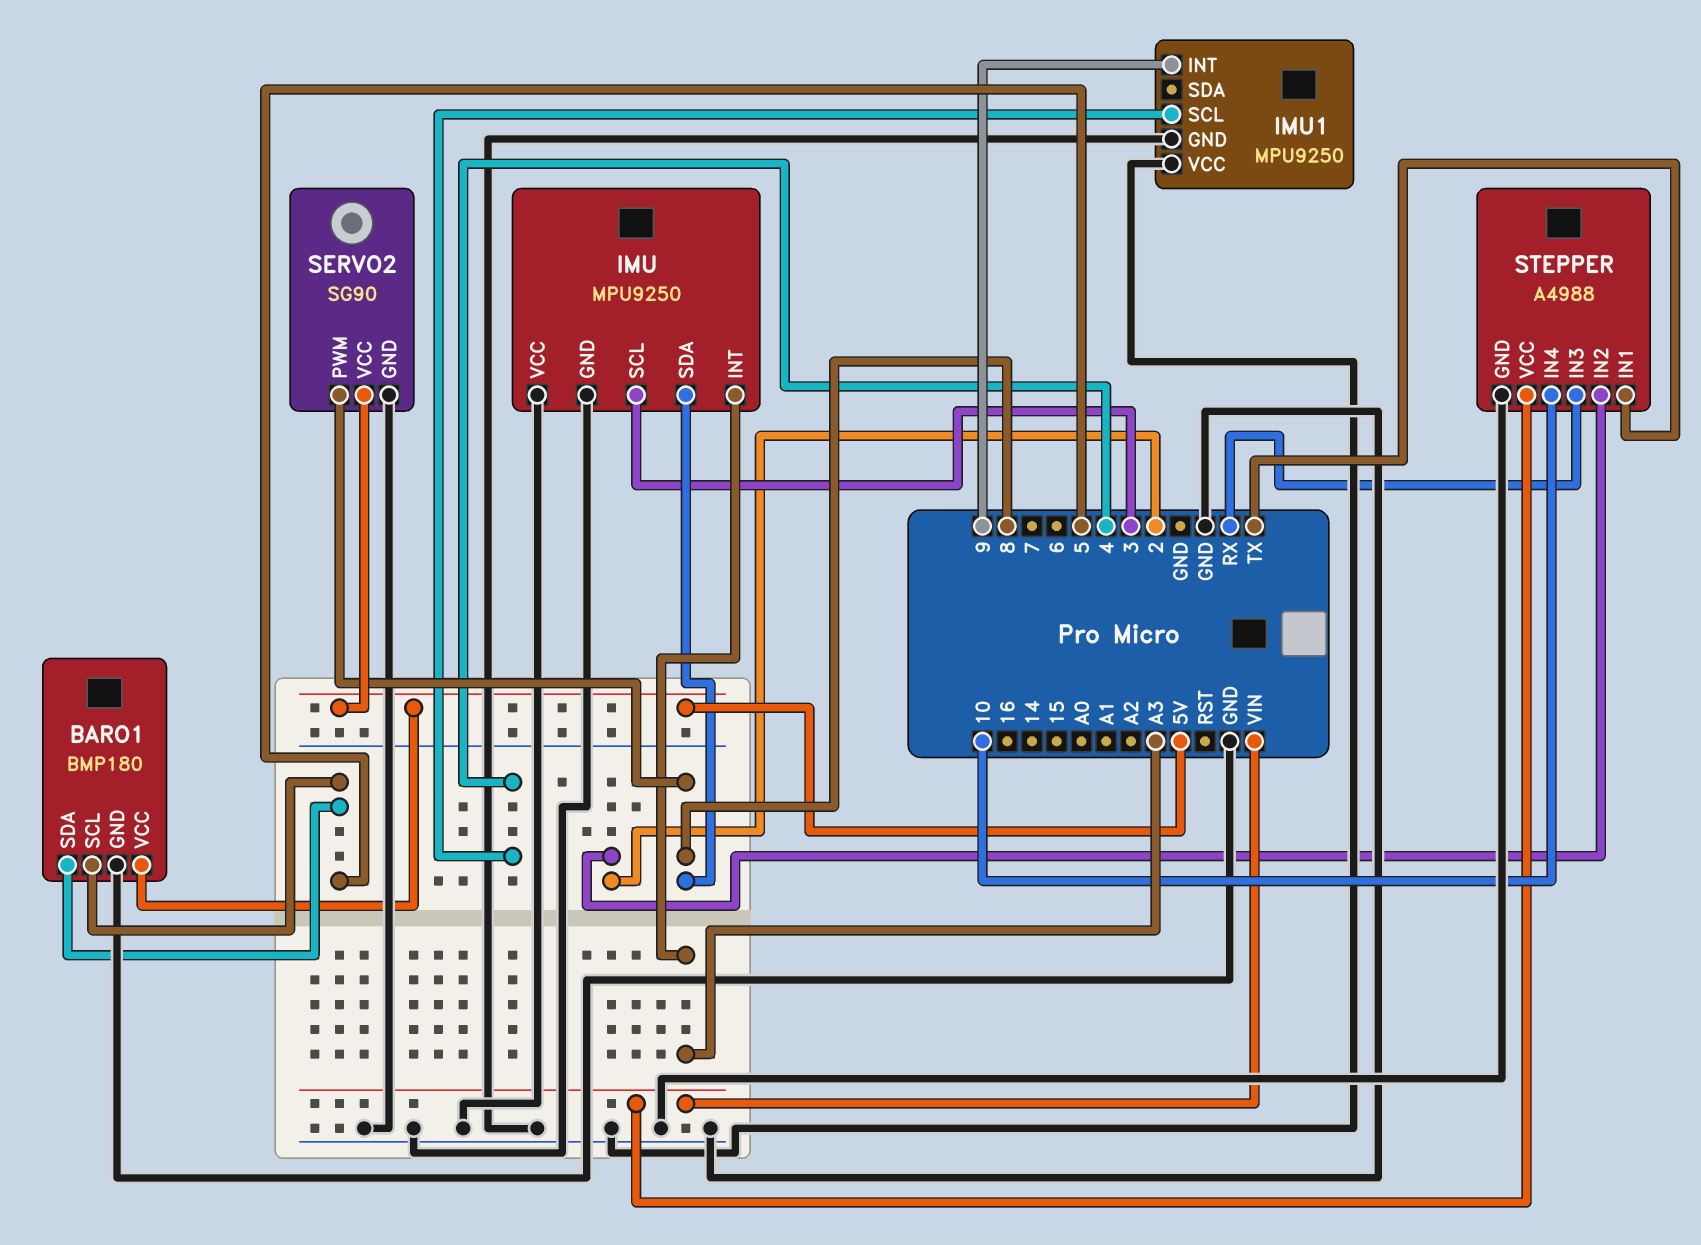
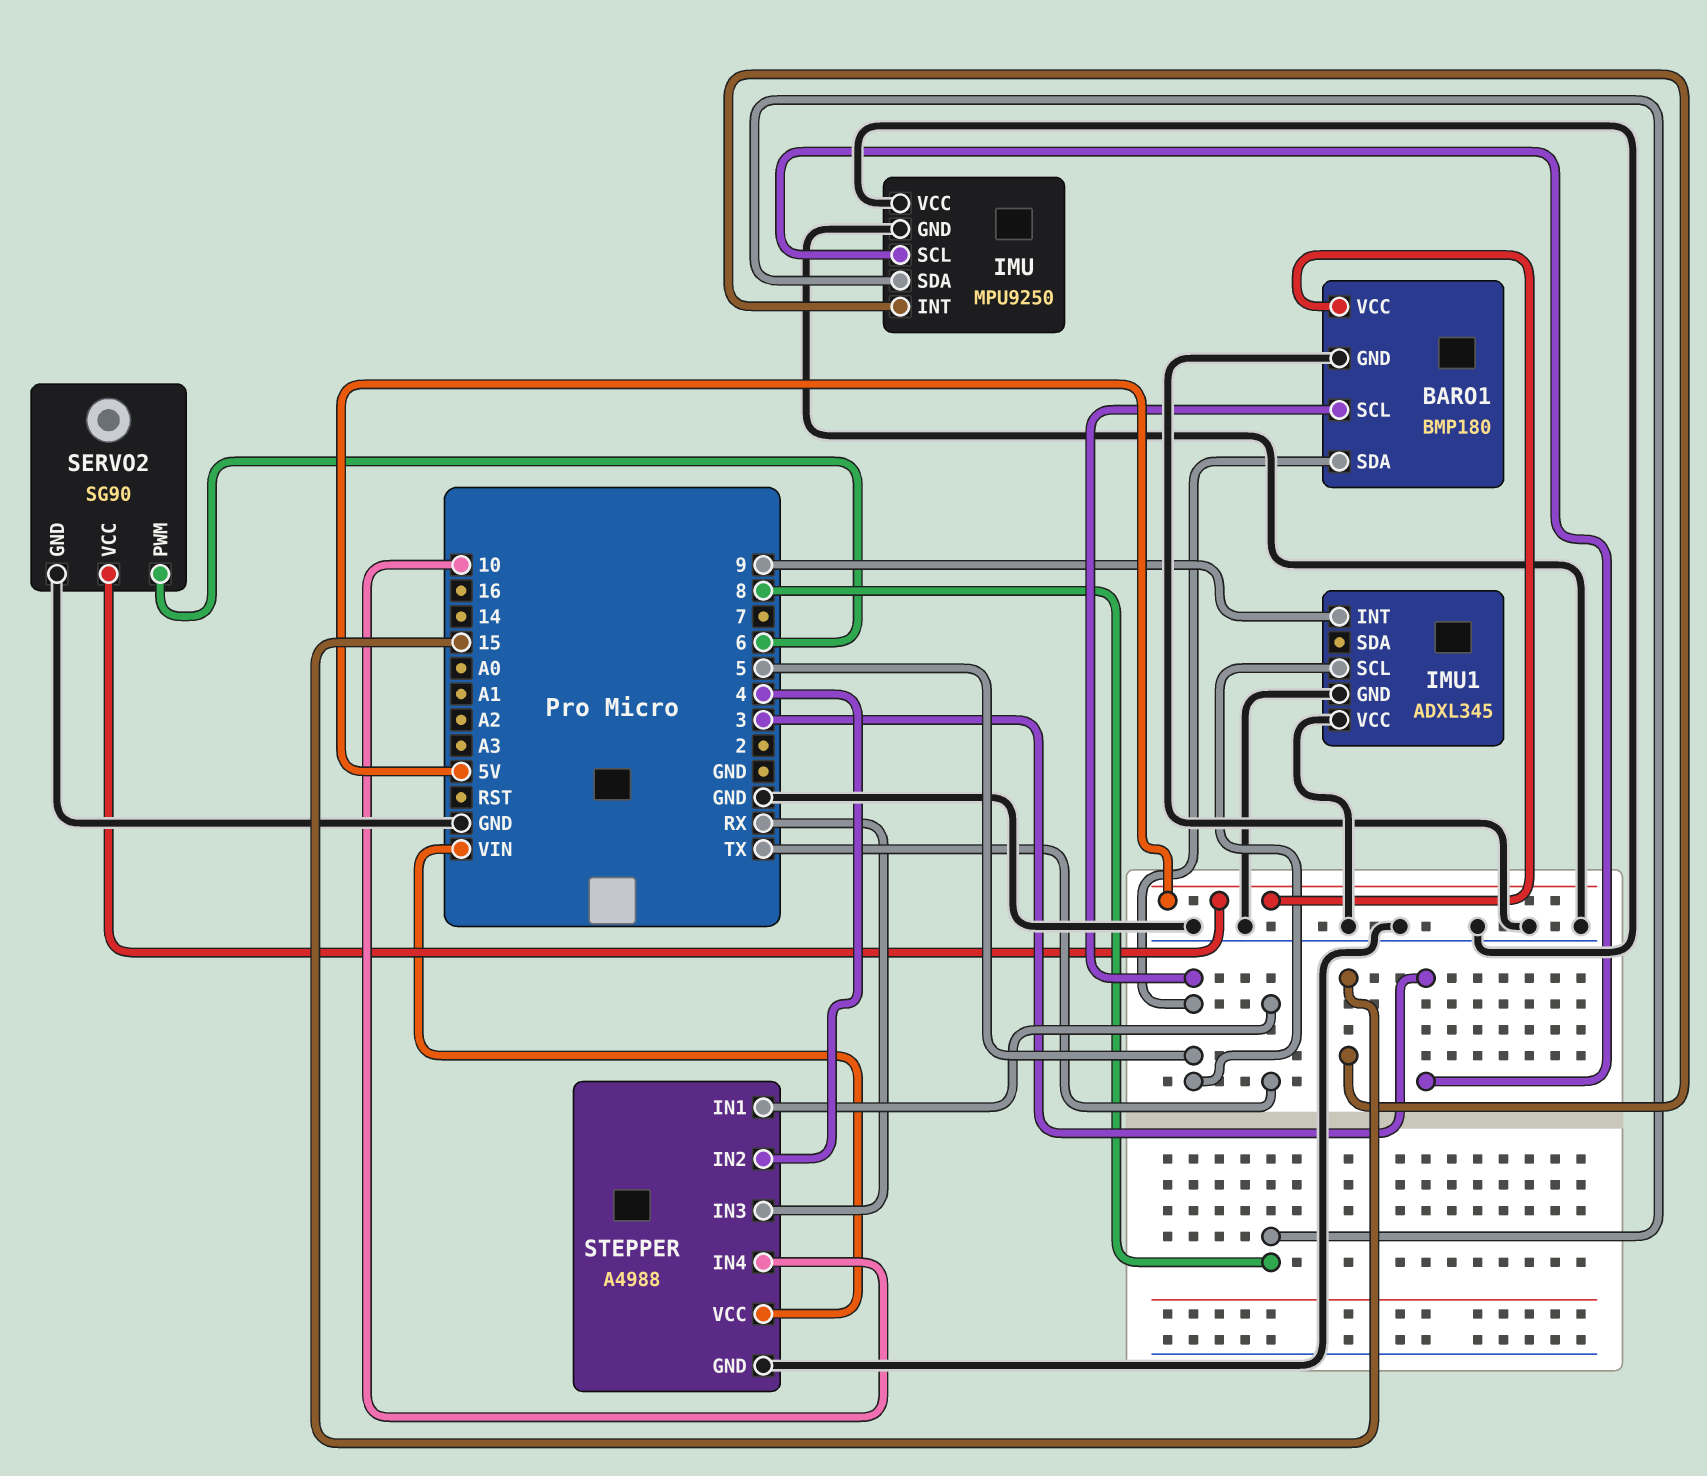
IMU pin INT: A3 -> 15
IMU1: MPU9250 -> ADXL345
IMU1 pin SCL: 4 -> 5
SERVO2 pin PWM: 8 -> 6
STEPPER pin IN2: 2 -> 4

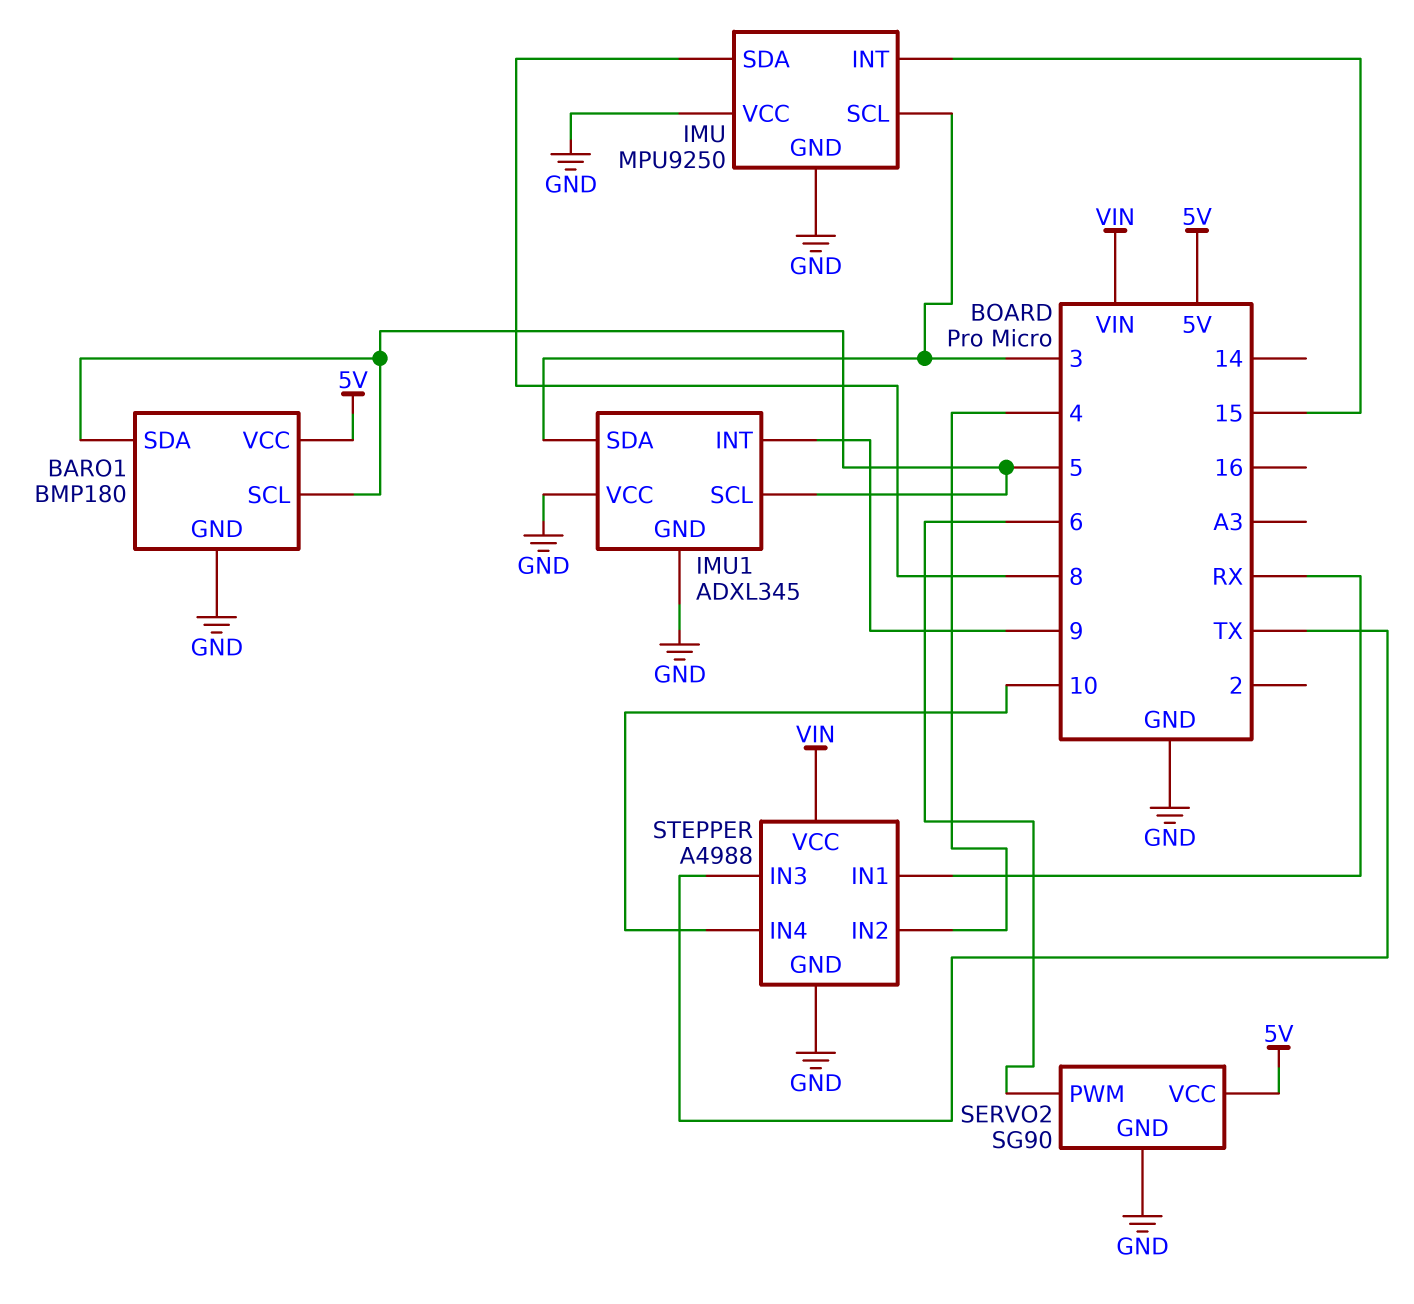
IMU1 pin SDA: none -> 3
STEPPER pin IN1: TX -> RX
STEPPER pin IN3: RX -> TX

